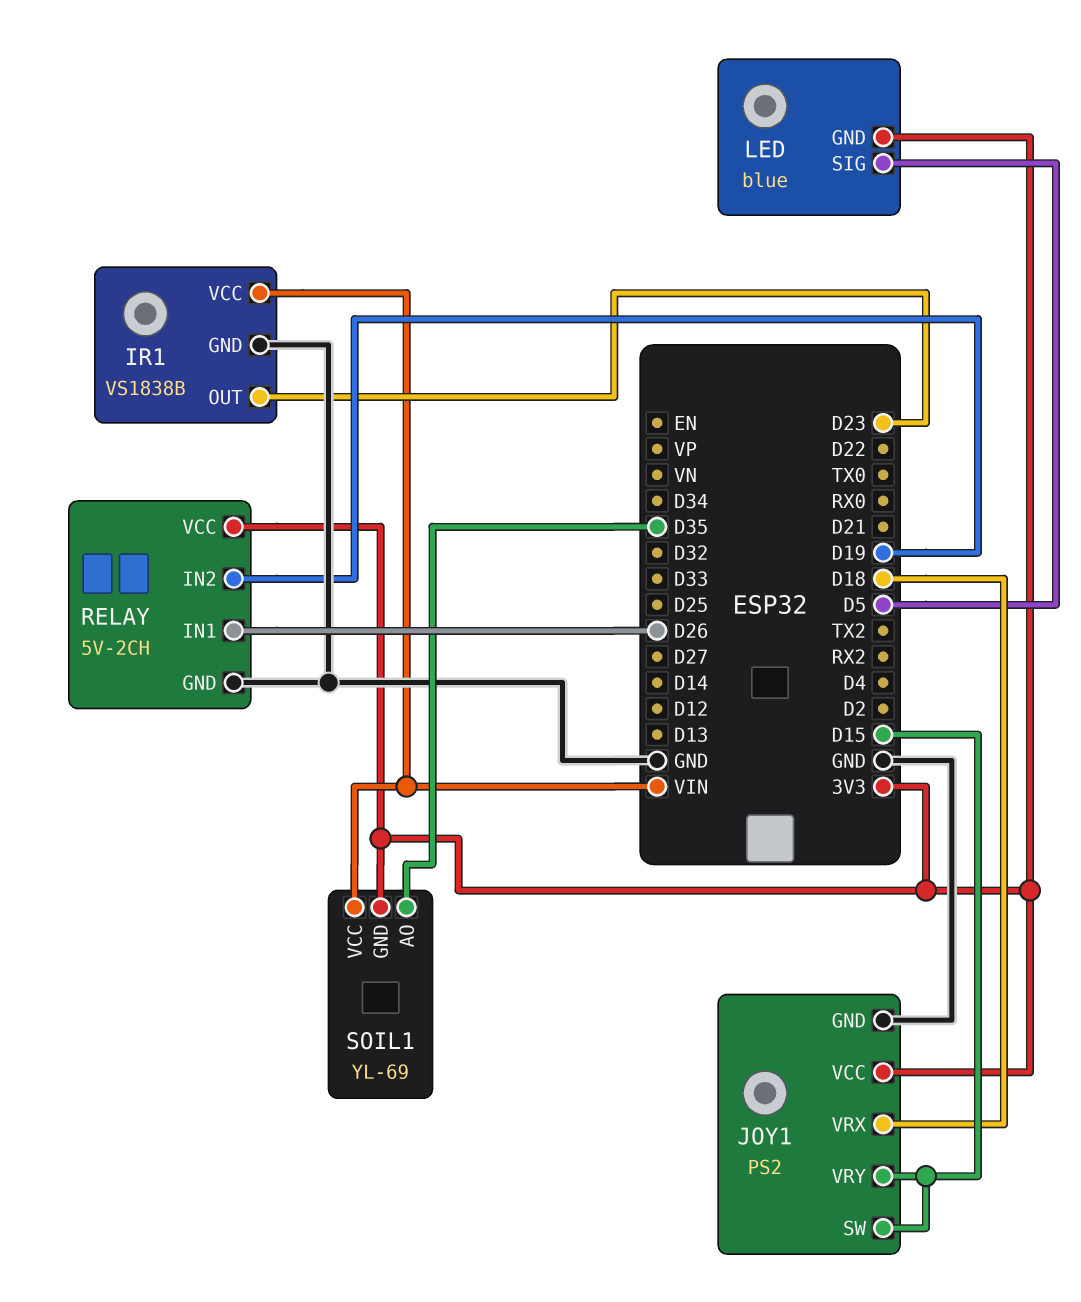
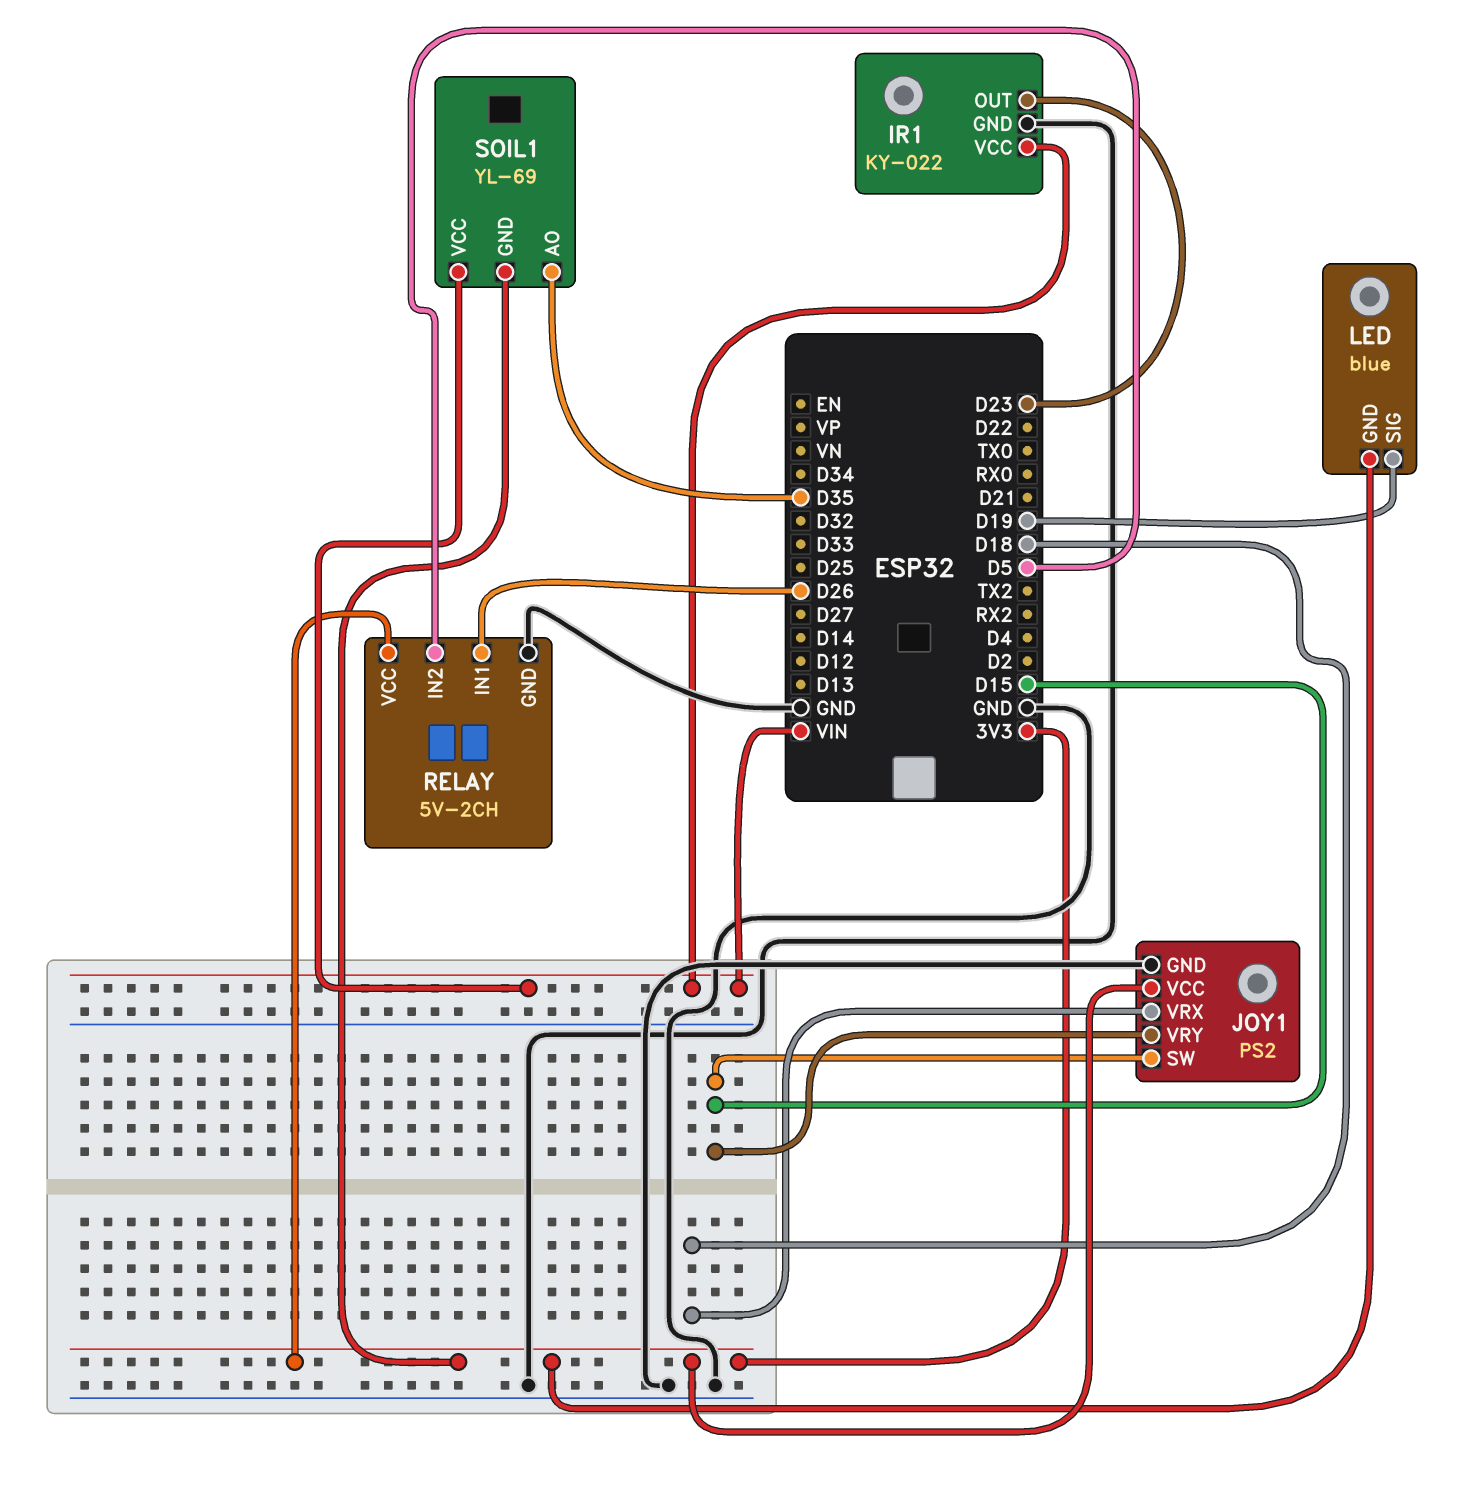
IR1: VS1838B -> KY-022
LED pin SIG: D5 -> D19
RELAY pin IN2: D19 -> D5

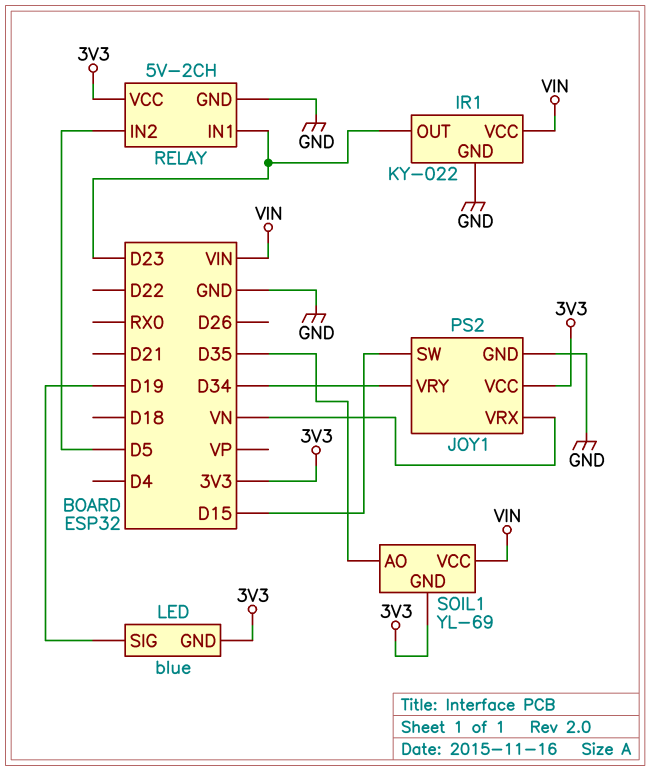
JOY1 pin VRX: D18 -> VN
JOY1 pin VRY: D15 -> D34
RELAY pin IN1: D26 -> D23

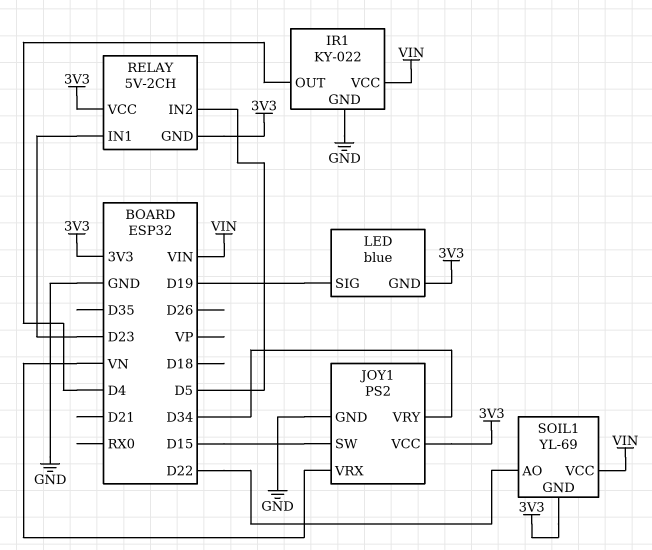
IR1 pin OUT: D23 -> D4
RELAY pin GND: GND -> 3V3
SOIL1 pin AO: D35 -> D22

